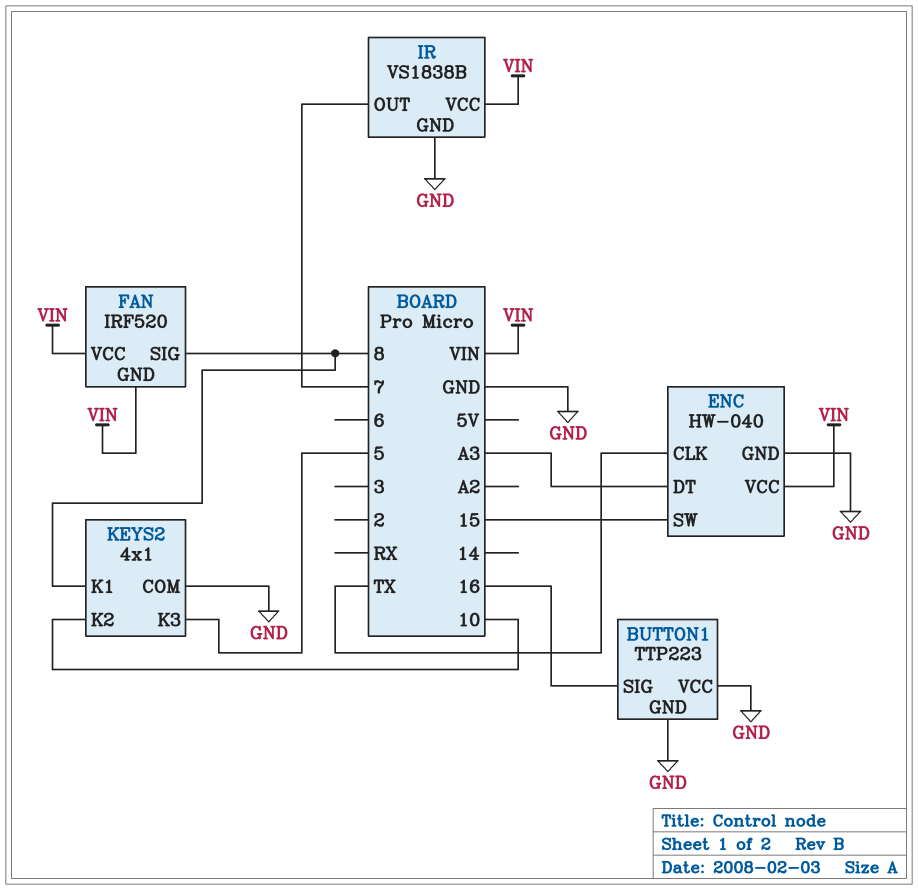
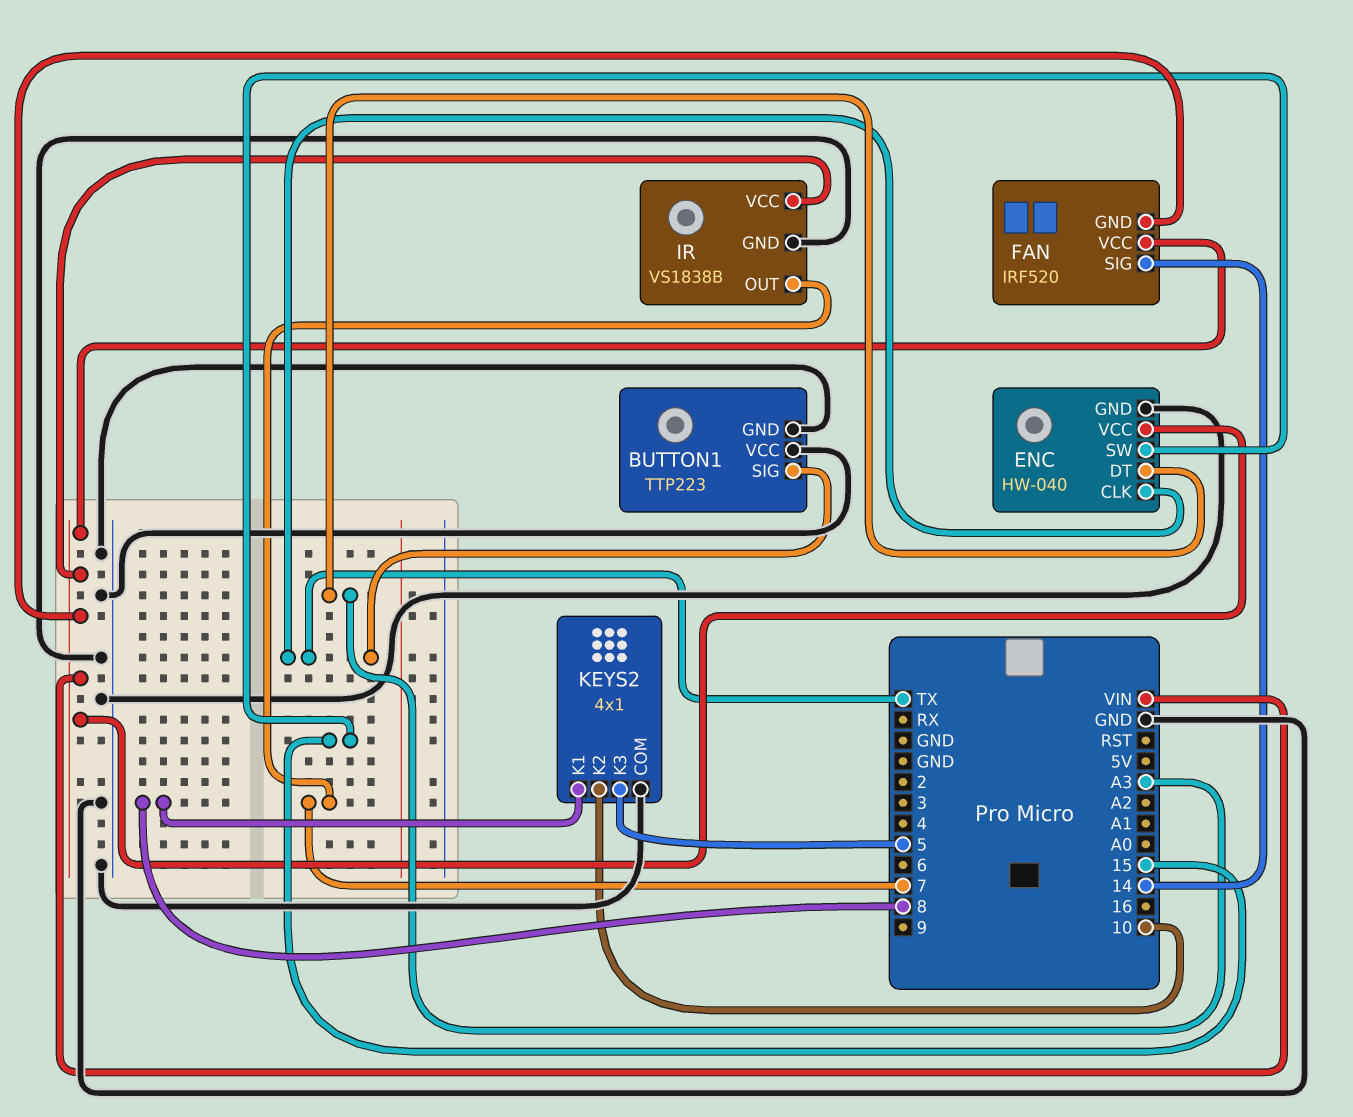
BUTTON1 pin SIG: 16 -> TX
FAN pin SIG: 8 -> 14

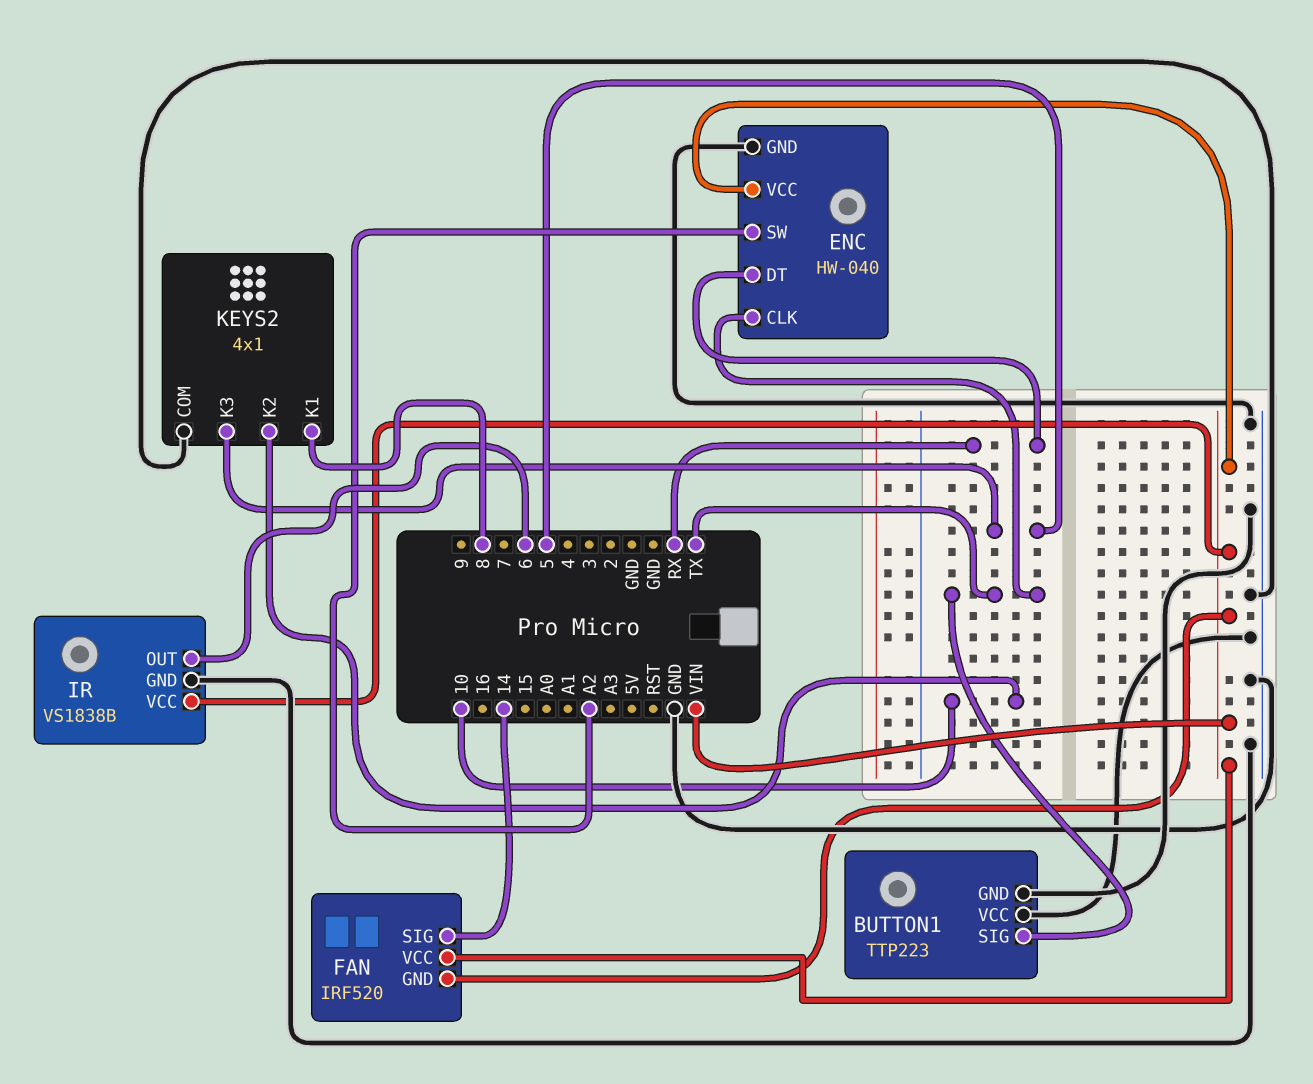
ENC pin DT: A3 -> RX
ENC pin SW: 15 -> A2
IR pin OUT: 7 -> 6

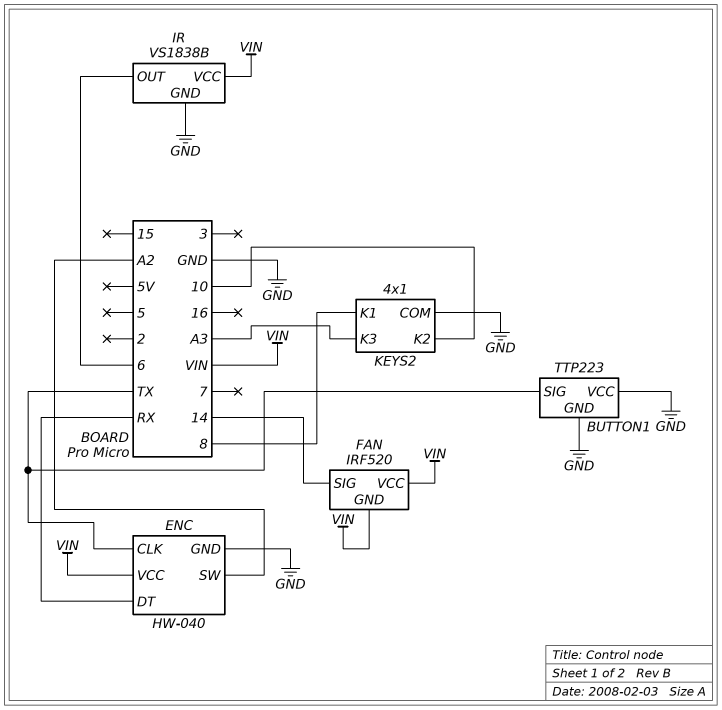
KEYS2 pin K3: 5 -> A3

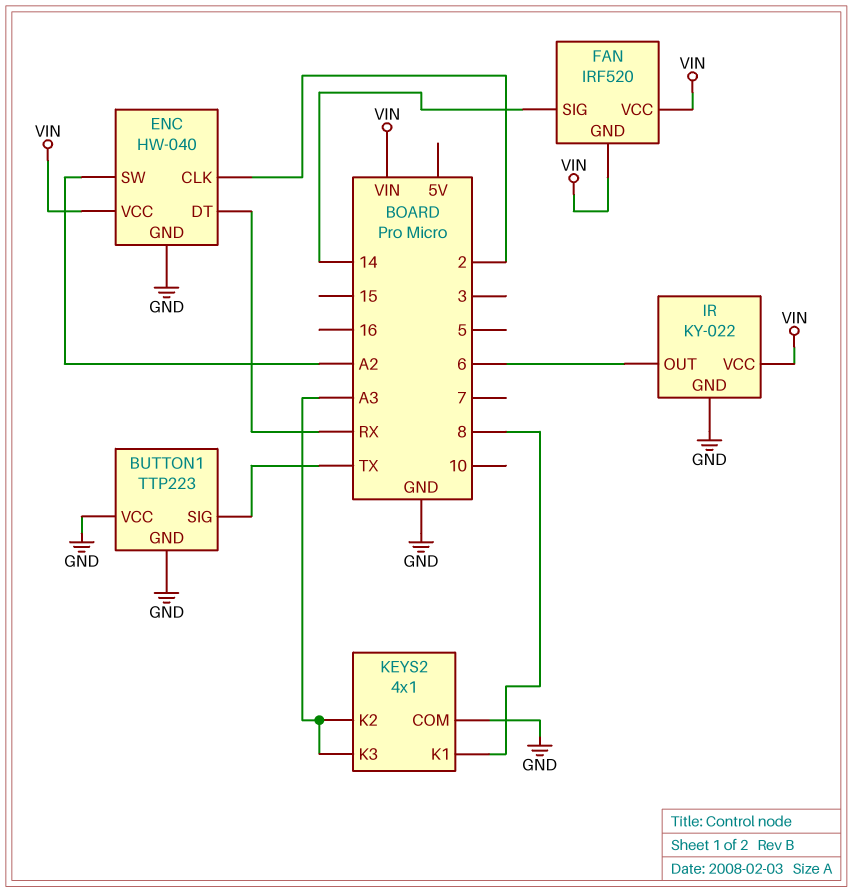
ENC pin CLK: TX -> 2
IR: VS1838B -> KY-022
KEYS2 pin K2: 10 -> A3

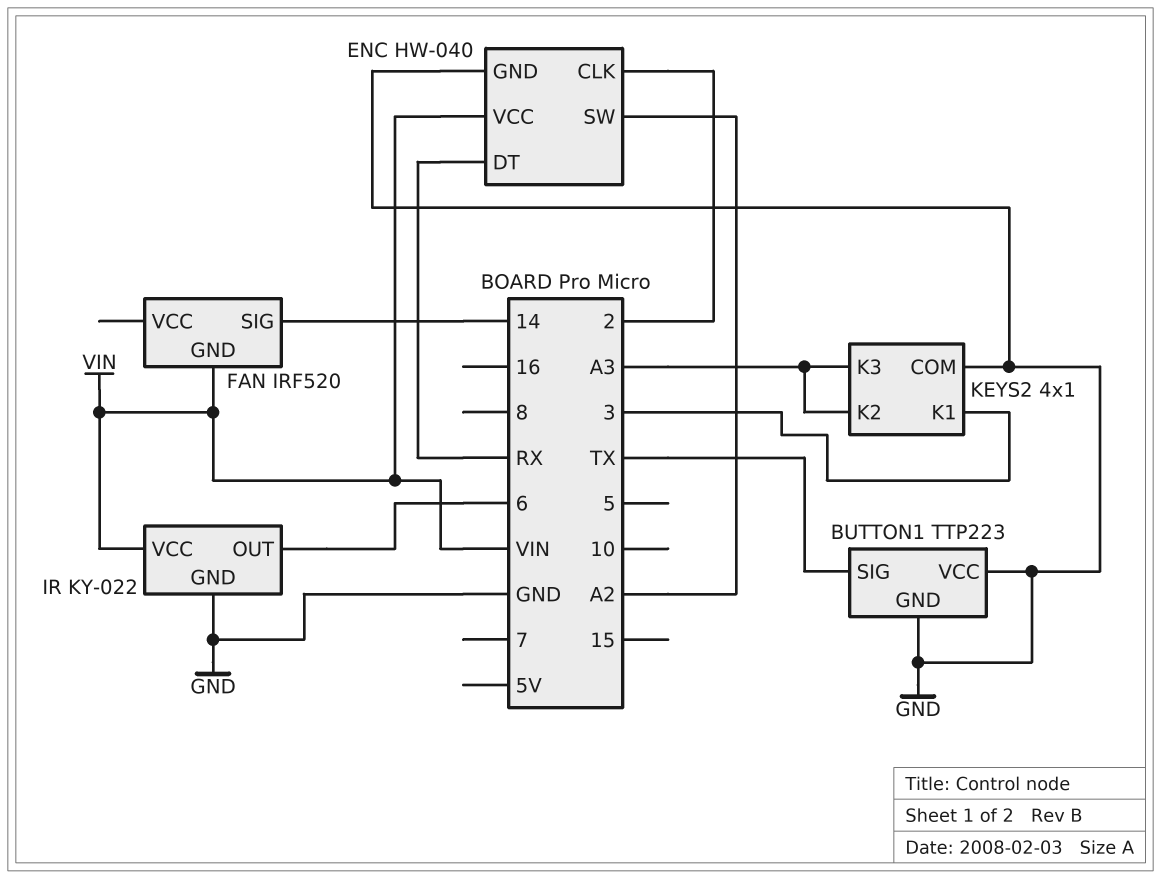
FAN pin VCC: VIN -> none
KEYS2 pin K1: 8 -> 3

